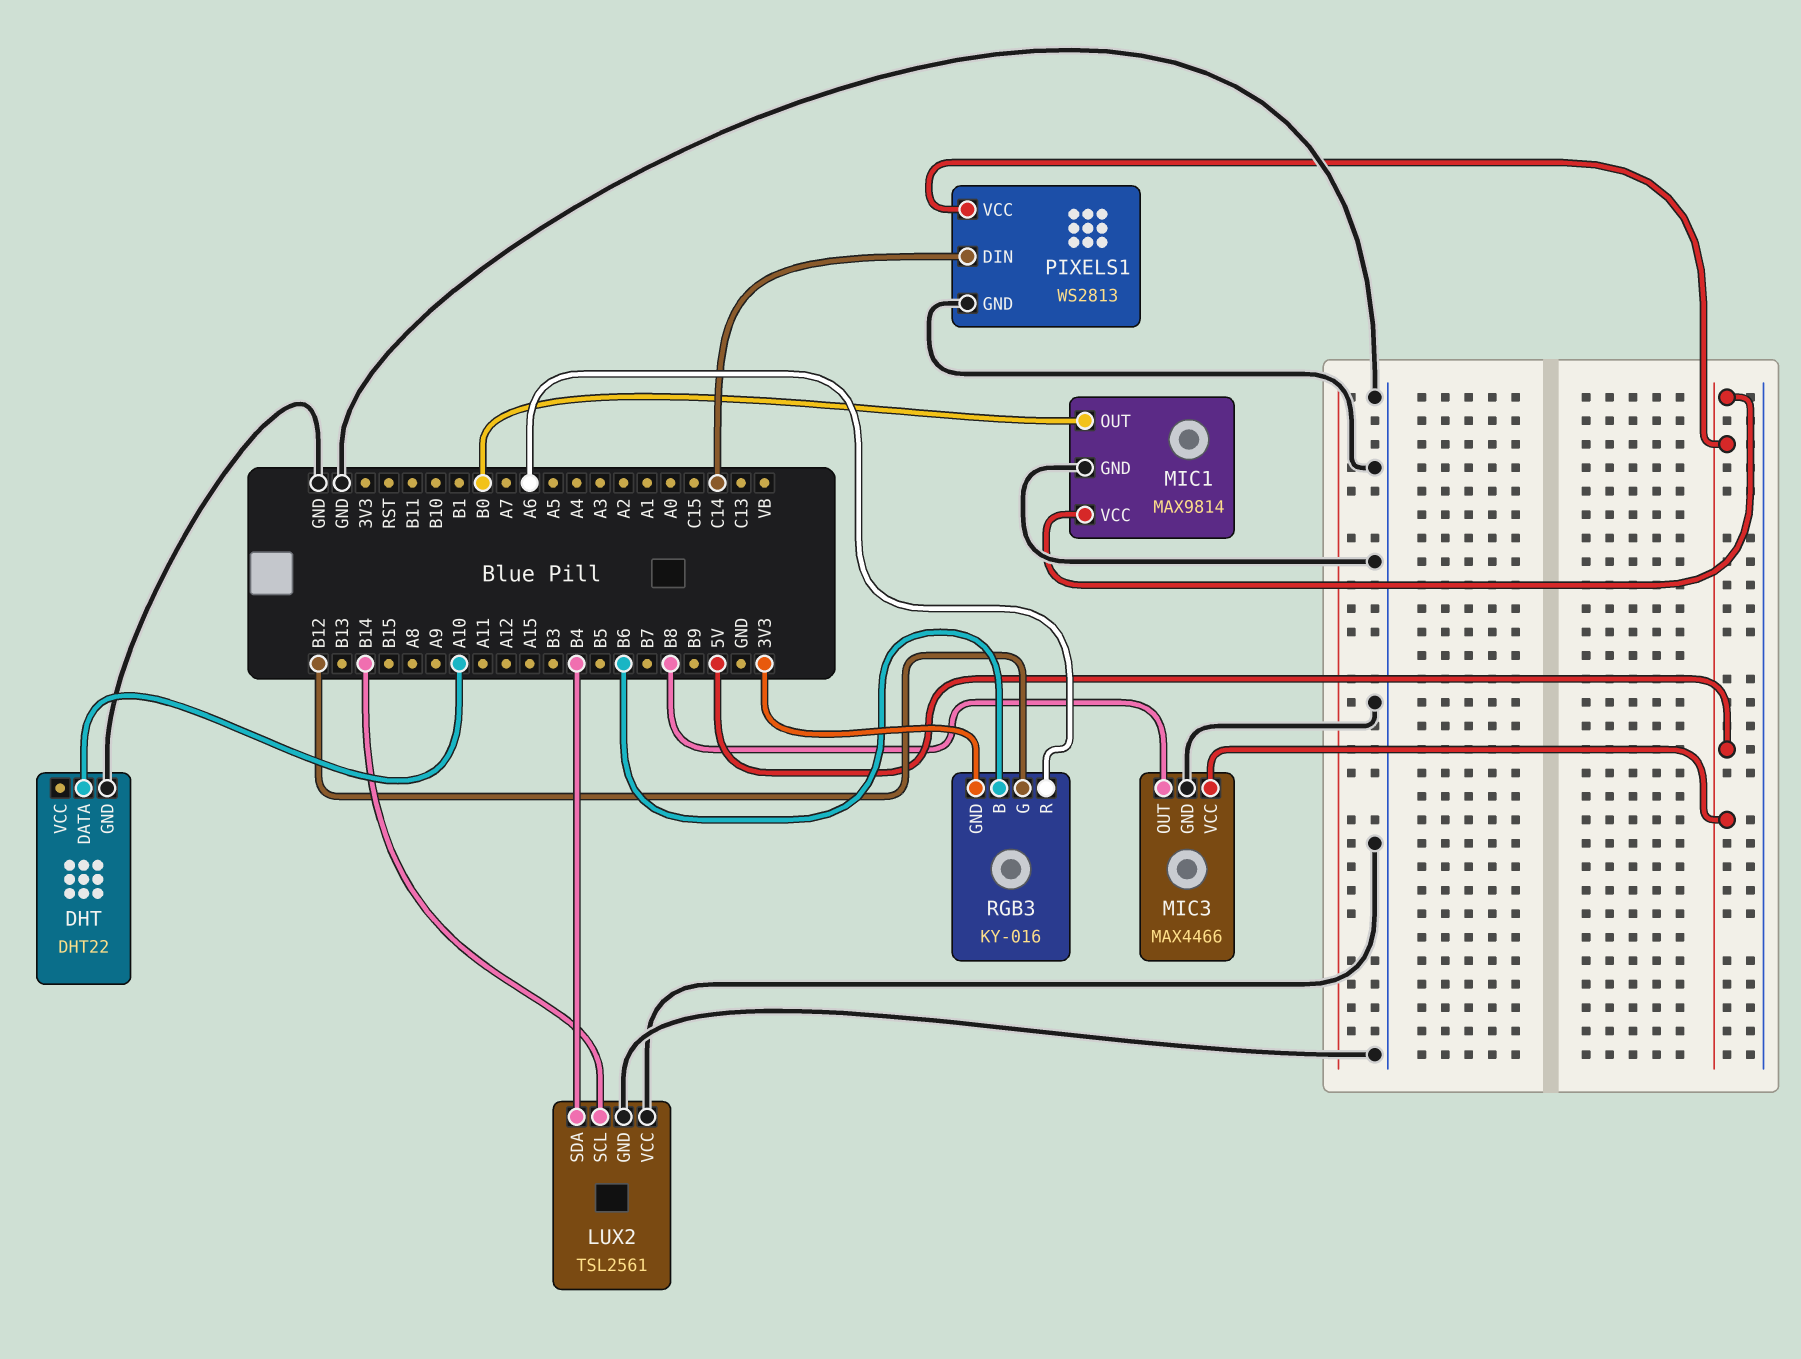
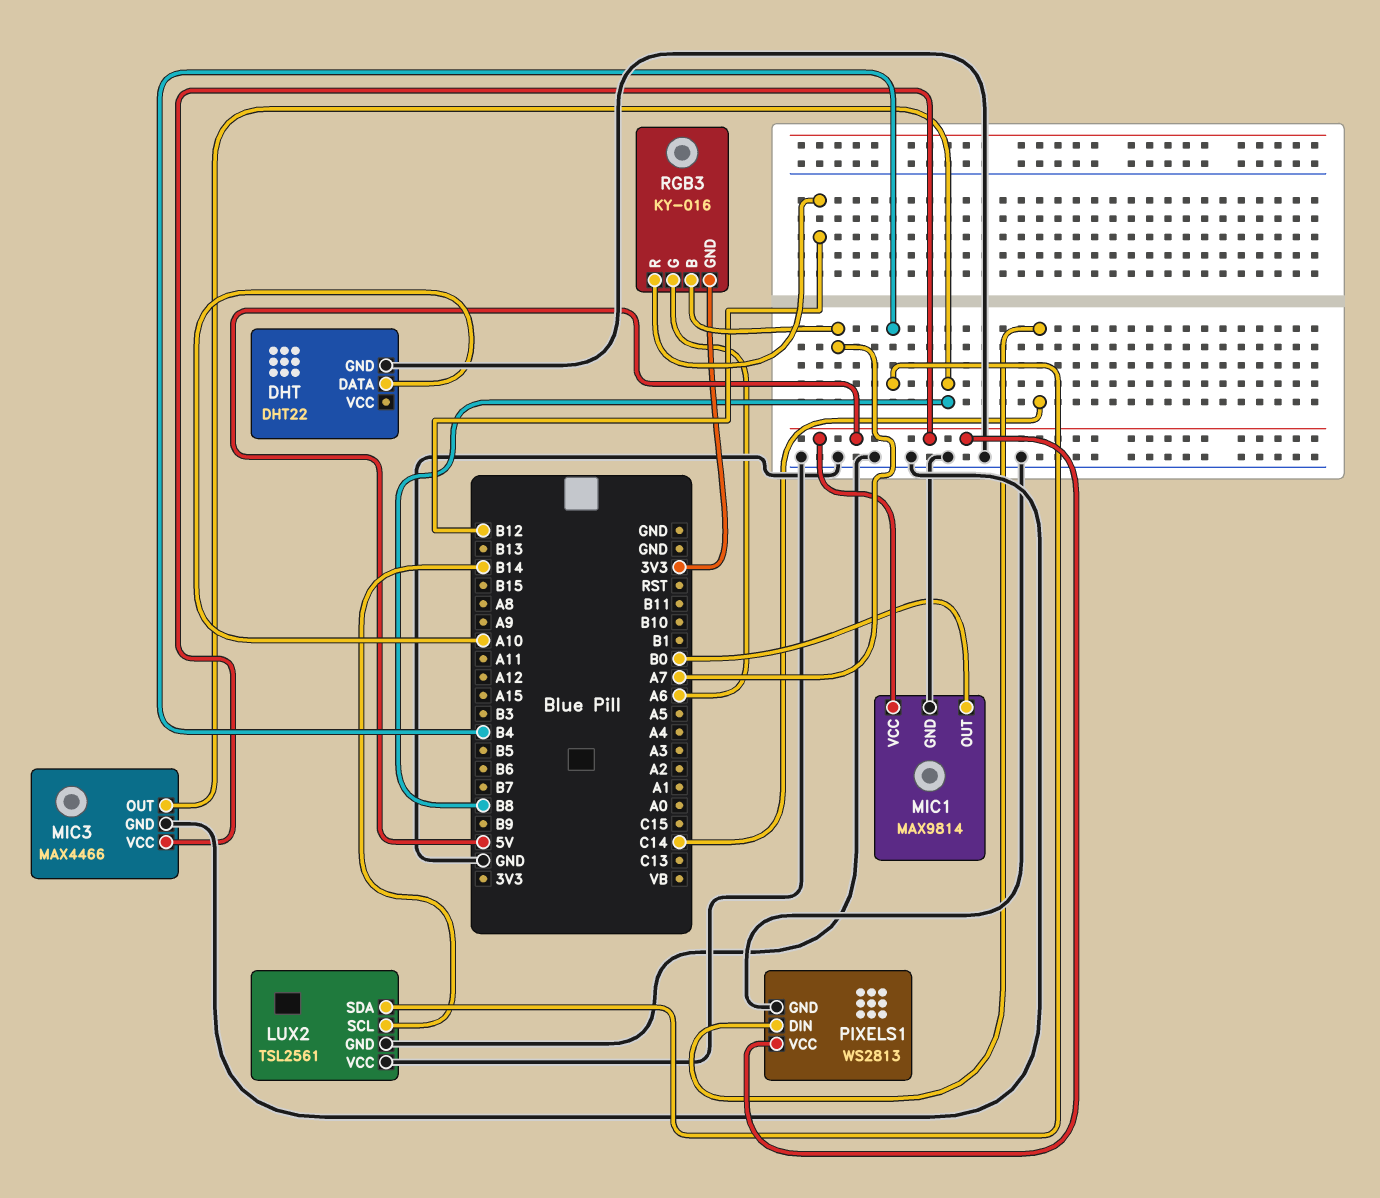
RGB3 pin B: B6 -> A7
RGB3 pin G: B12 -> A6
RGB3 pin R: A6 -> B12

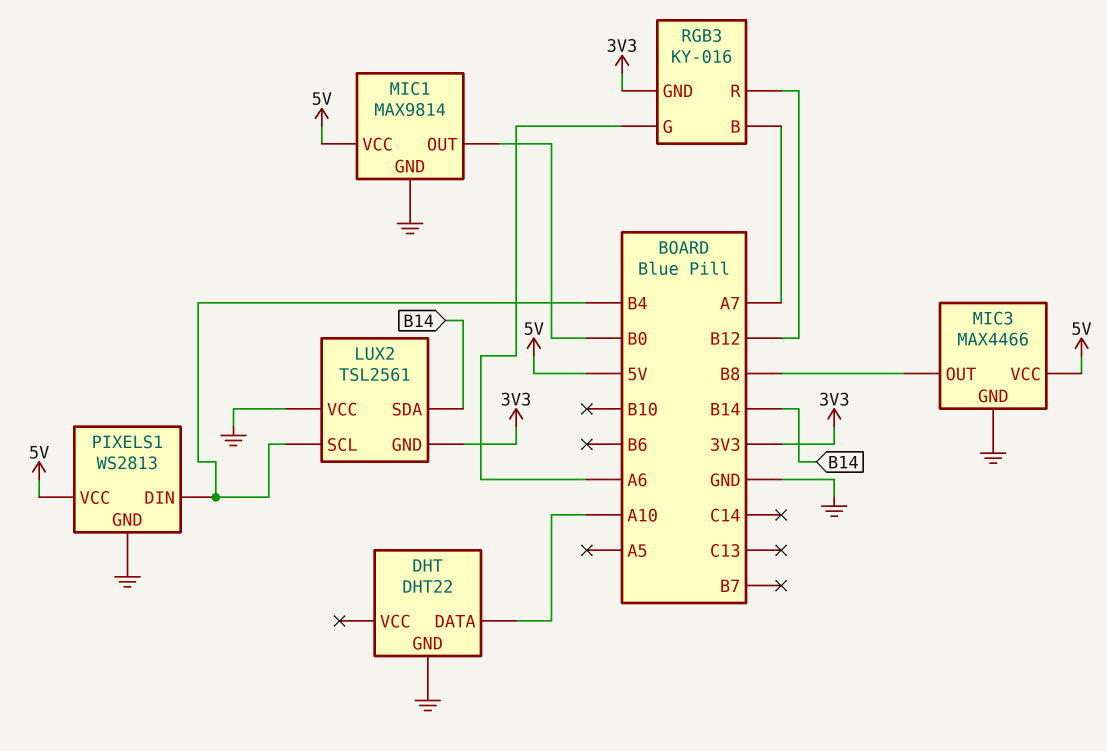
LUX2 pin GND: GND -> 3V3
LUX2 pin SCL: B14 -> B4
LUX2 pin SDA: B4 -> B14
PIXELS1 pin DIN: C14 -> B4

